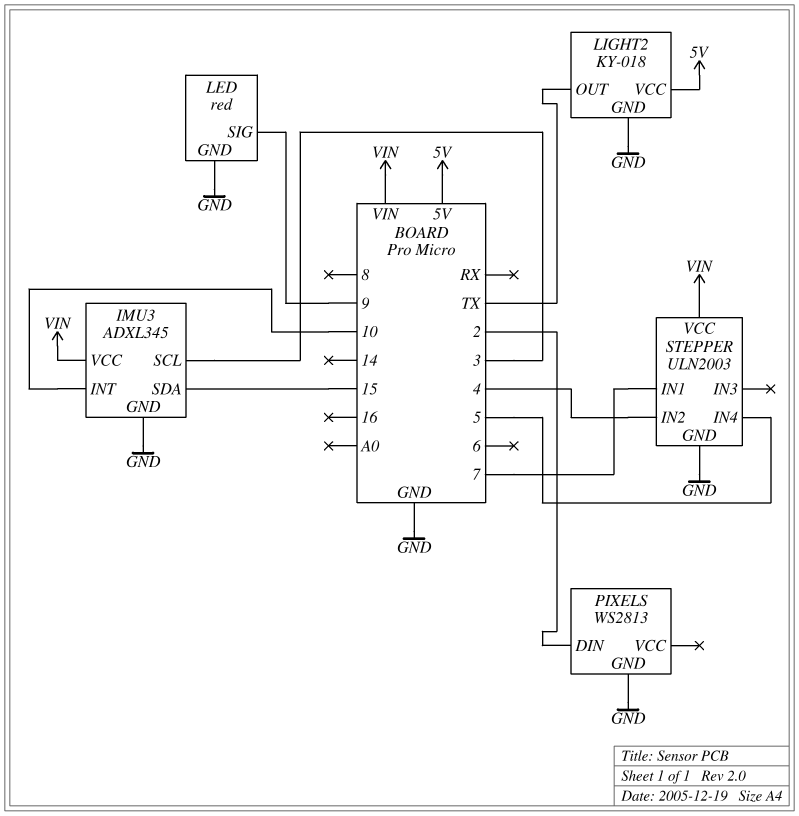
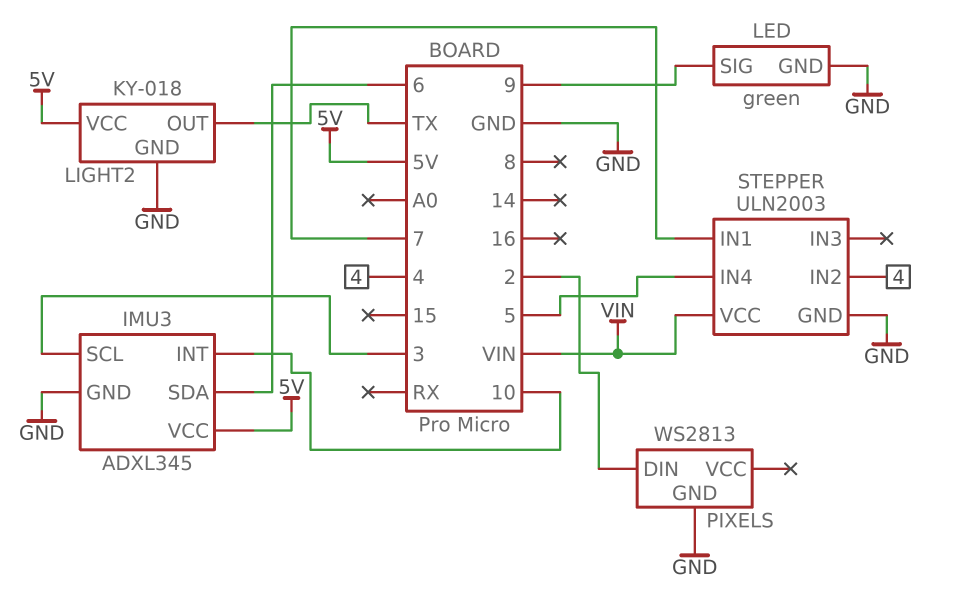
IMU3 pin SDA: 15 -> 6
IMU3 pin VCC: VIN -> 5V
LED: red -> green

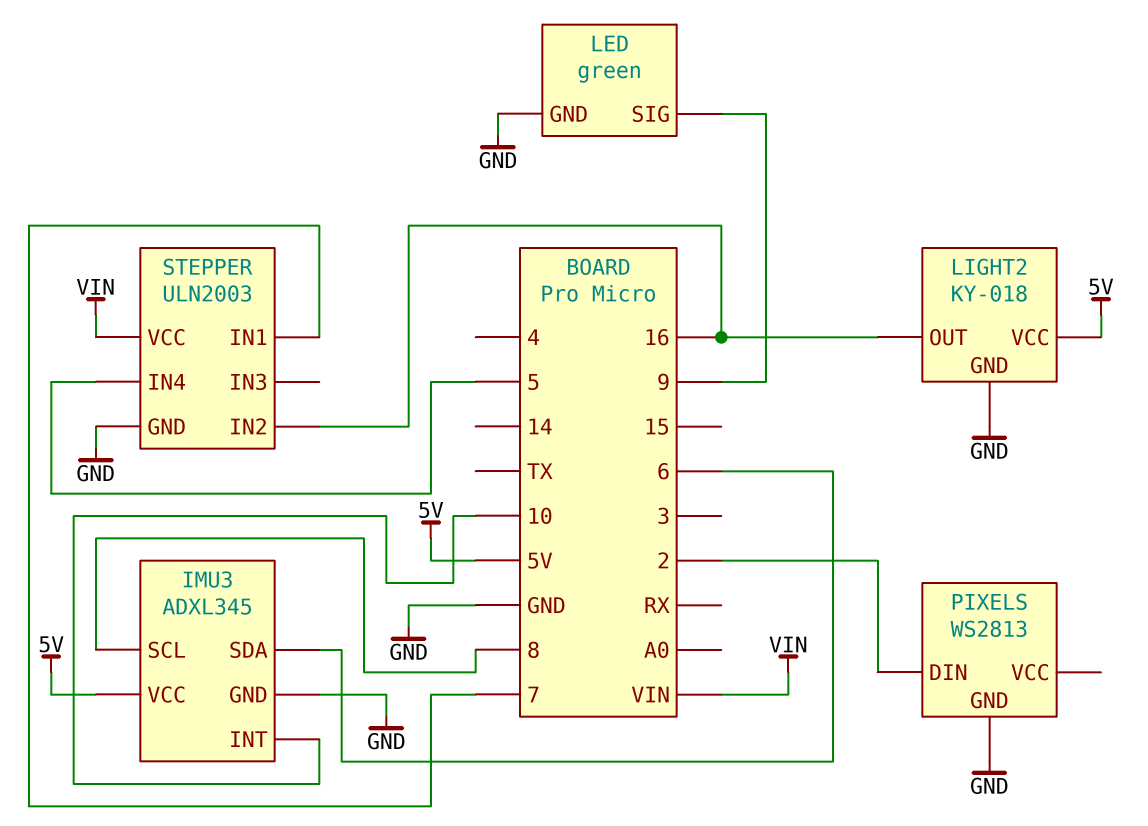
IMU3 pin SCL: 3 -> 8
LIGHT2 pin OUT: TX -> 16
STEPPER pin IN2: 4 -> 16

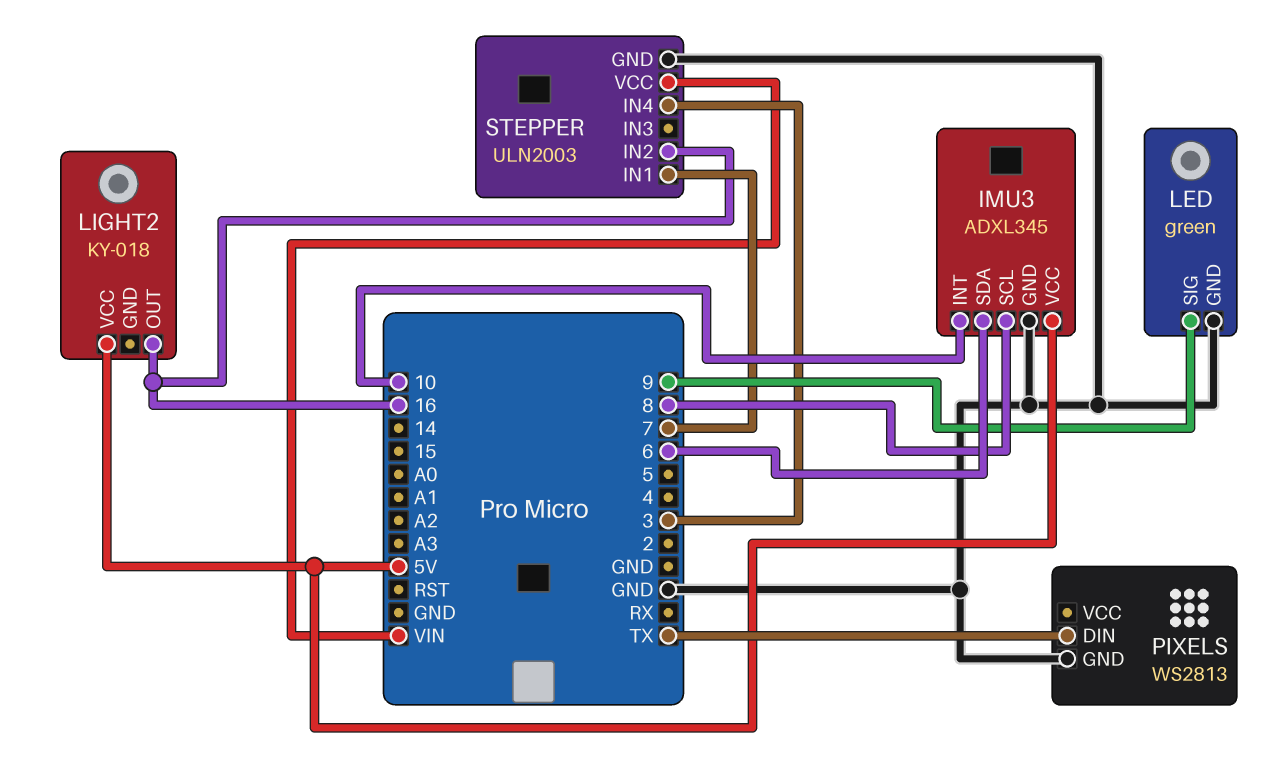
LIGHT2 pin GND: GND -> none
PIXELS pin DIN: 2 -> TX
STEPPER pin IN4: 5 -> 3

